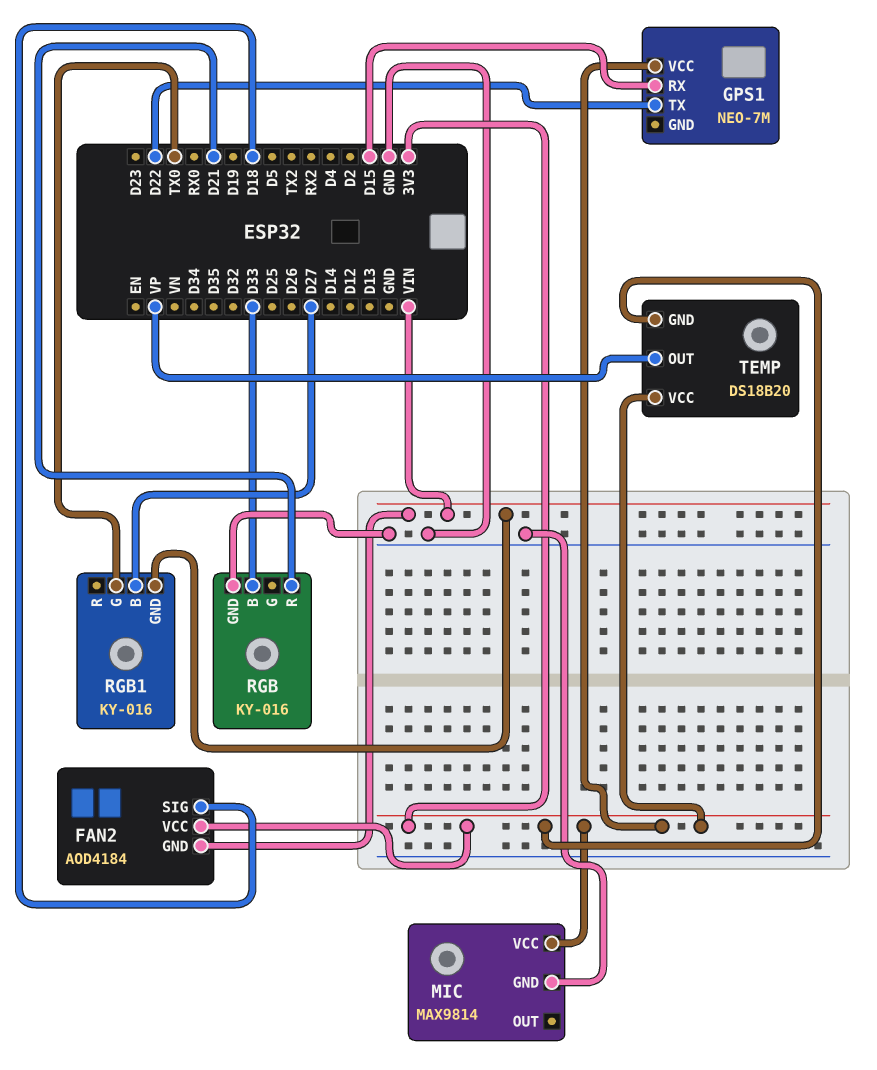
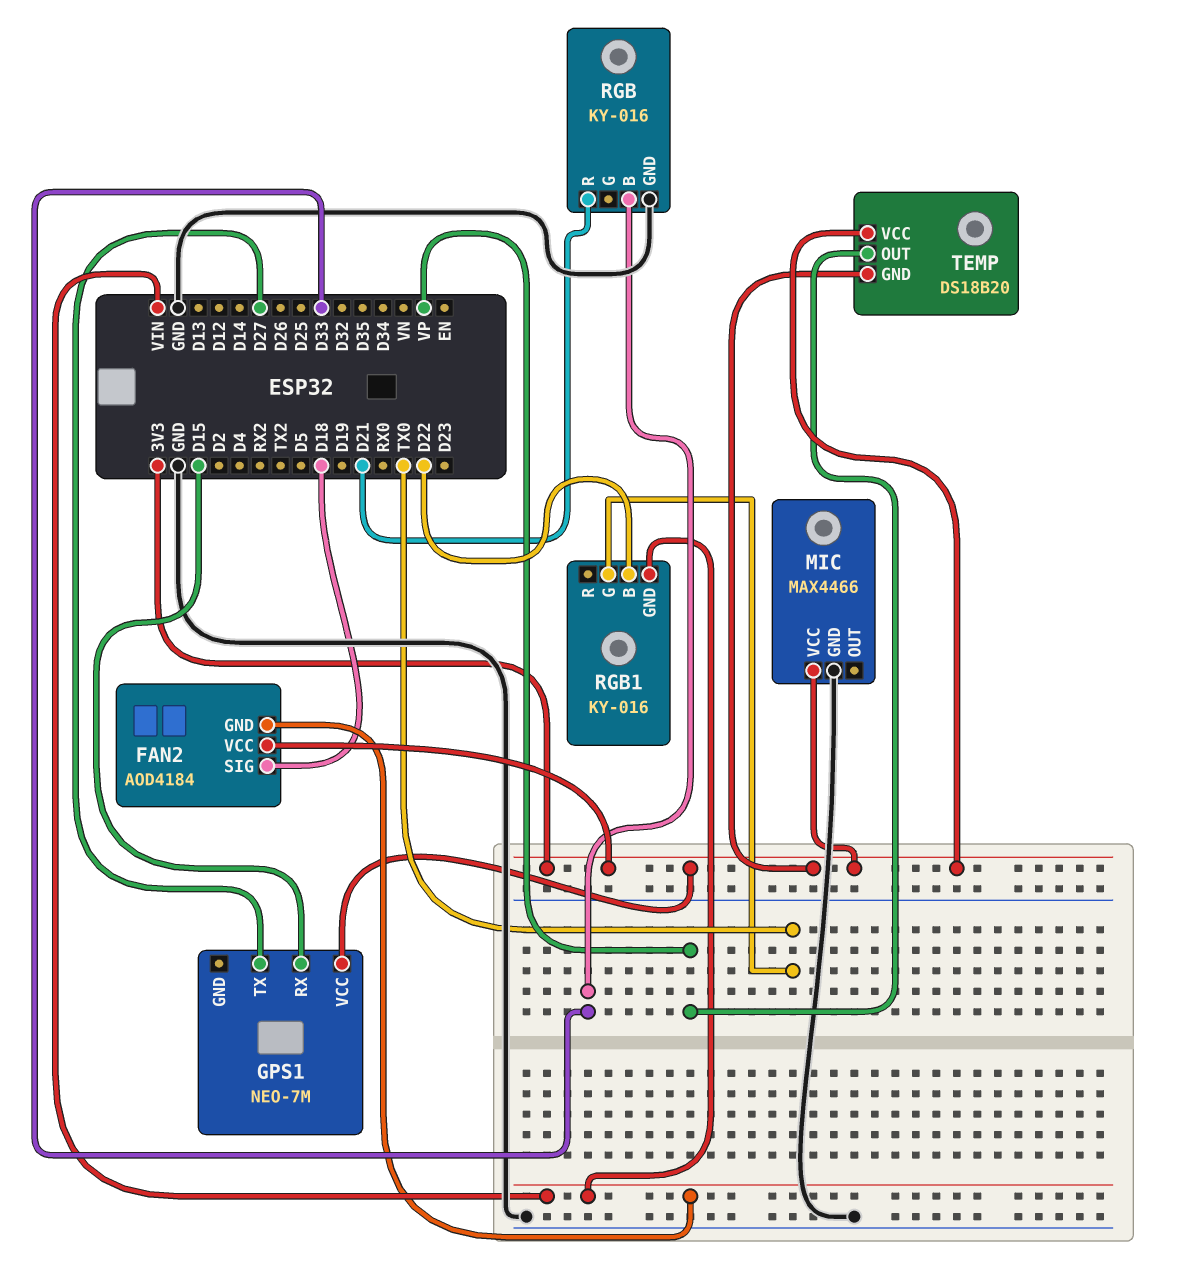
GPS1 pin TX: D22 -> D27
MIC: MAX9814 -> MAX4466
RGB1 pin B: D27 -> D22

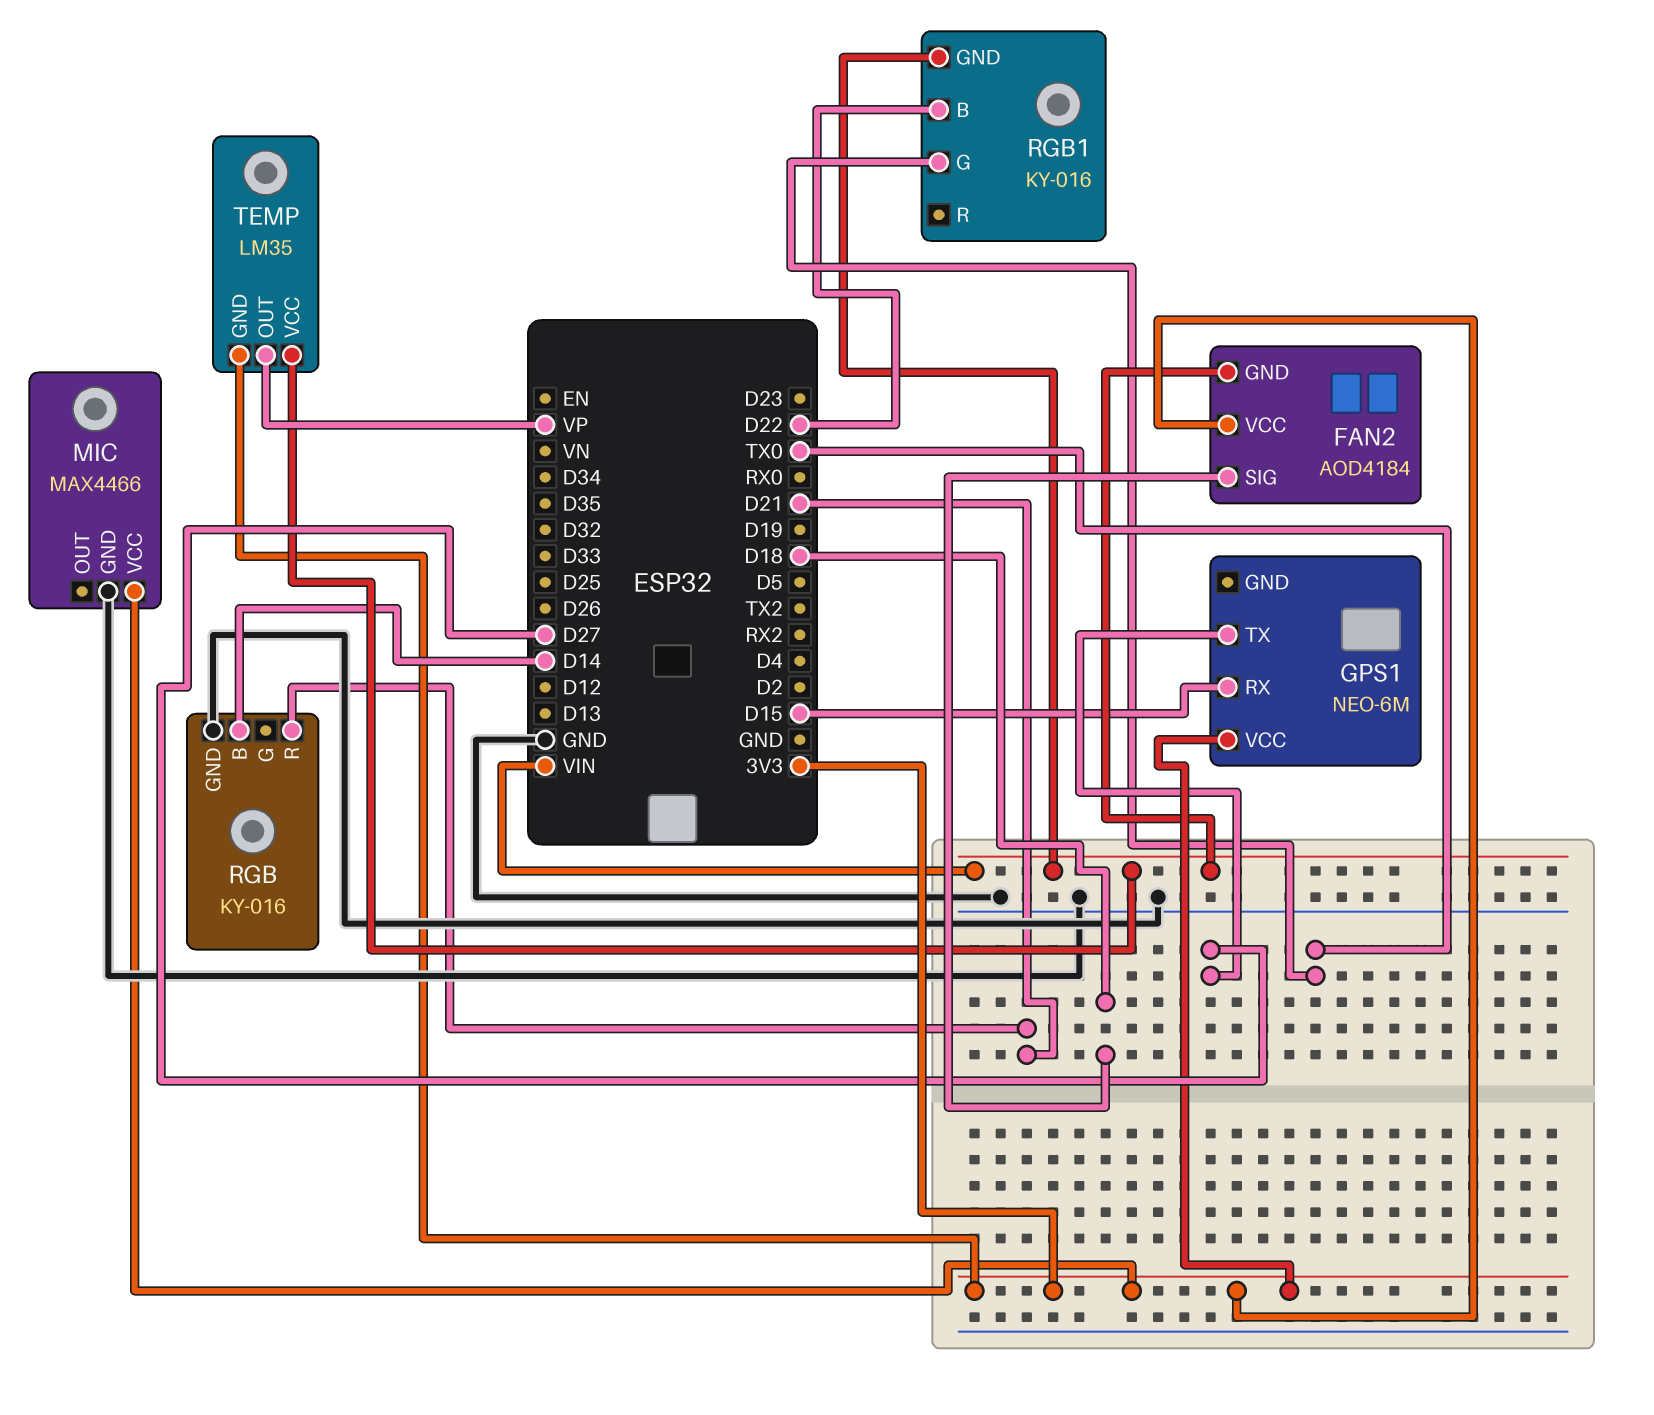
GPS1: NEO-7M -> NEO-6M
RGB pin B: D33 -> D14
TEMP: DS18B20 -> LM35
TEMP pin VCC: 3V3 -> VIN

